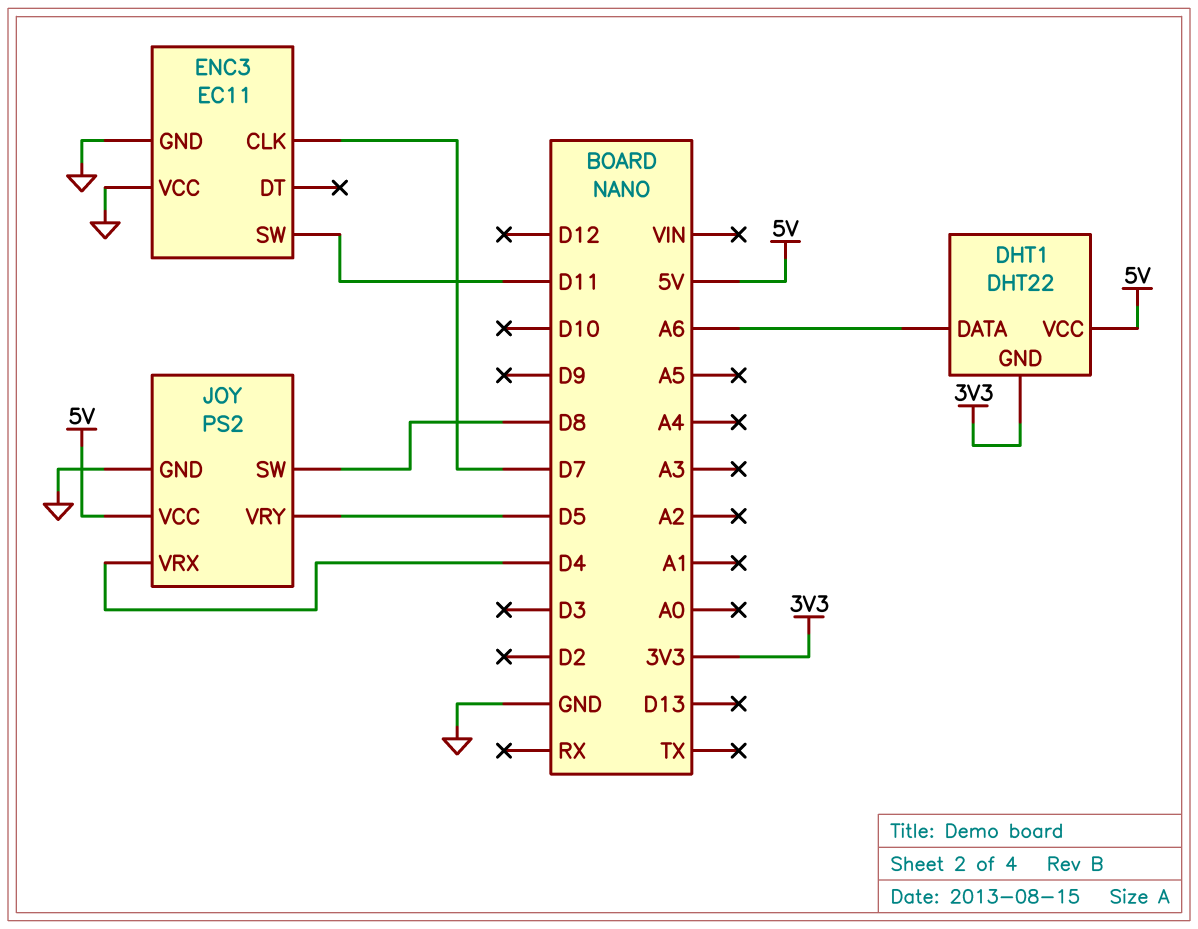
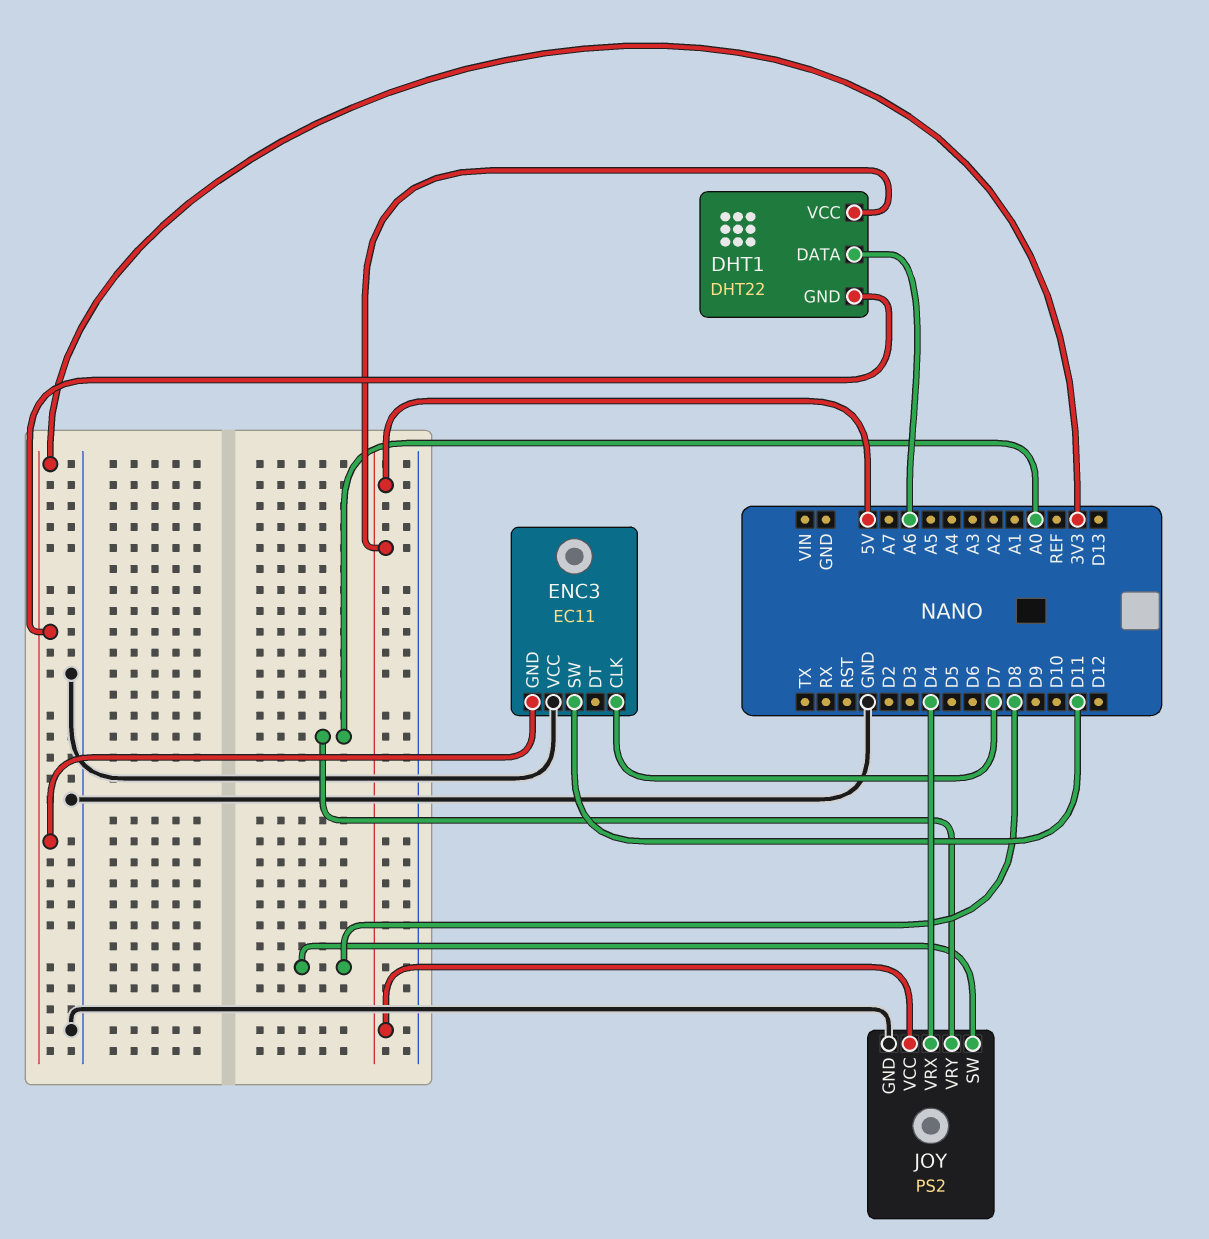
ENC3 pin GND: GND -> 3V3
JOY pin VRY: D5 -> A0

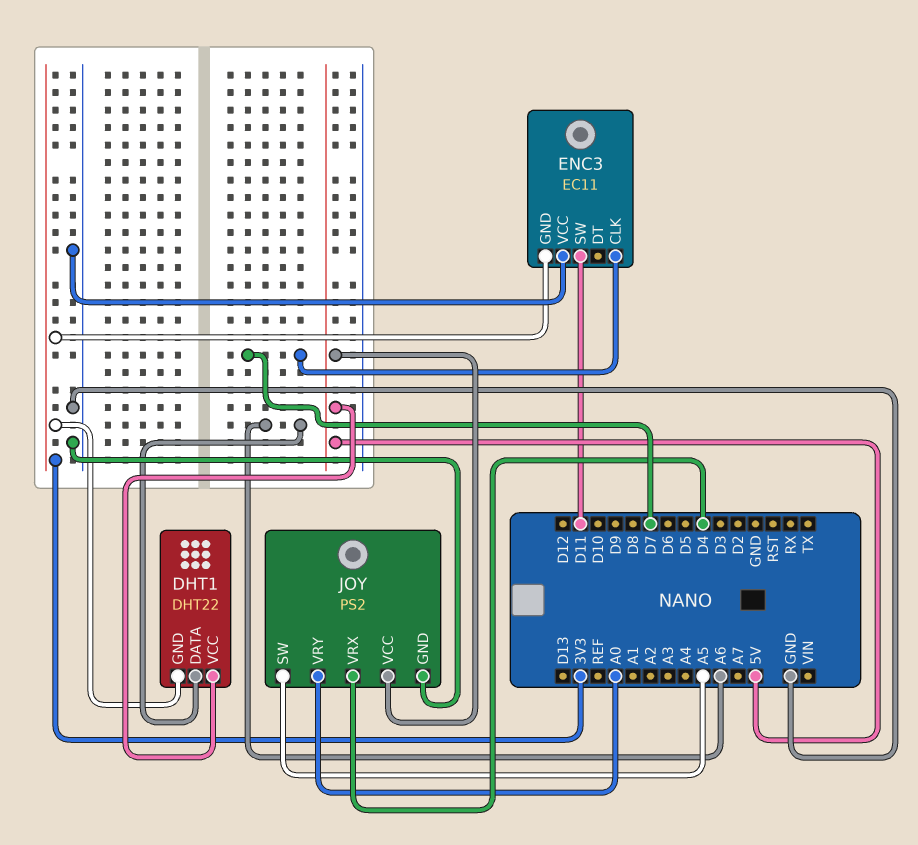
JOY pin SW: D8 -> A5

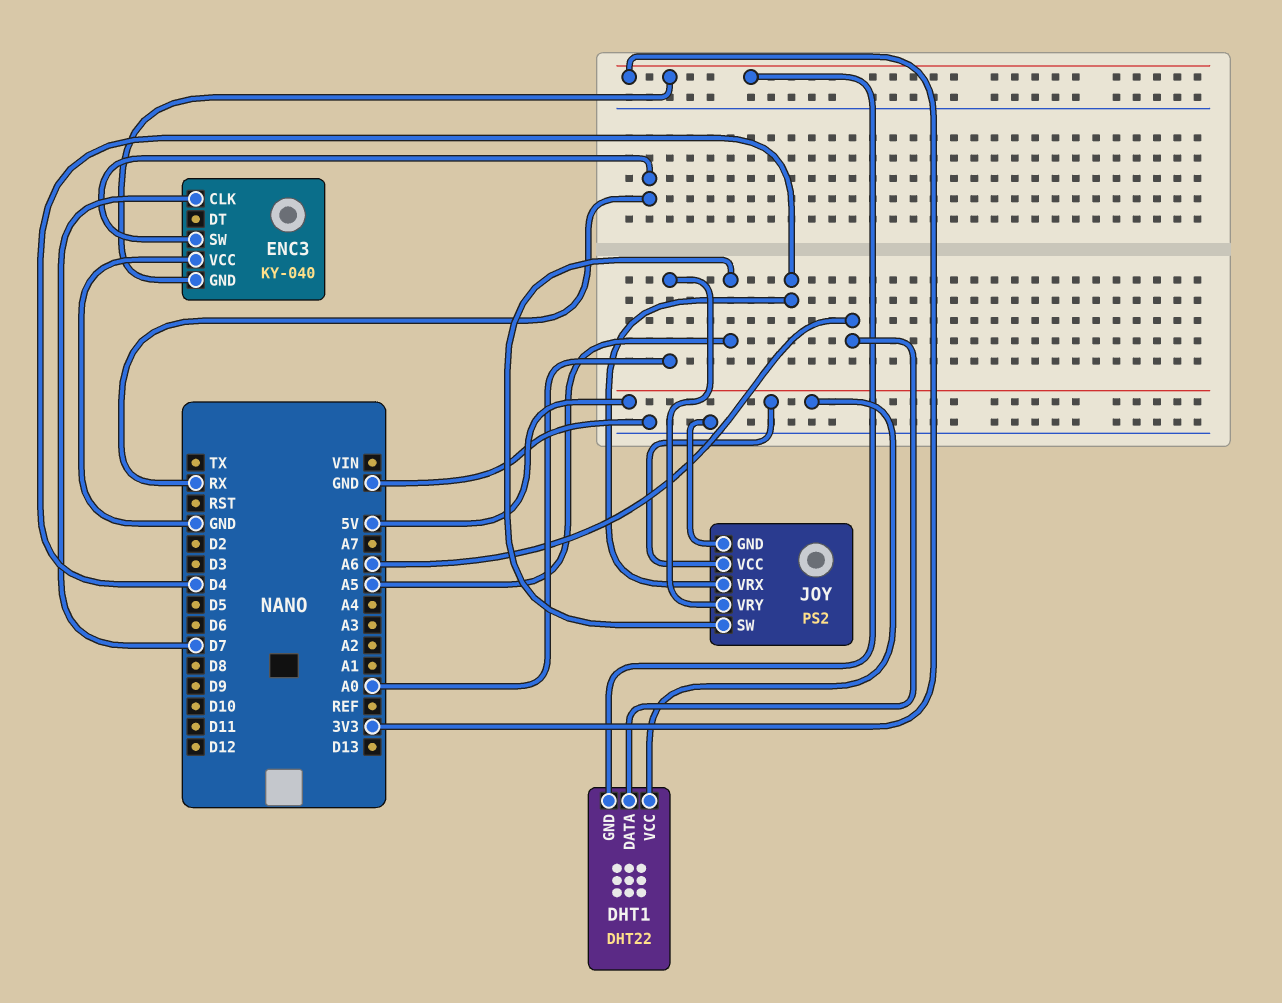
ENC3: EC11 -> KY-040
ENC3 pin SW: D11 -> RX

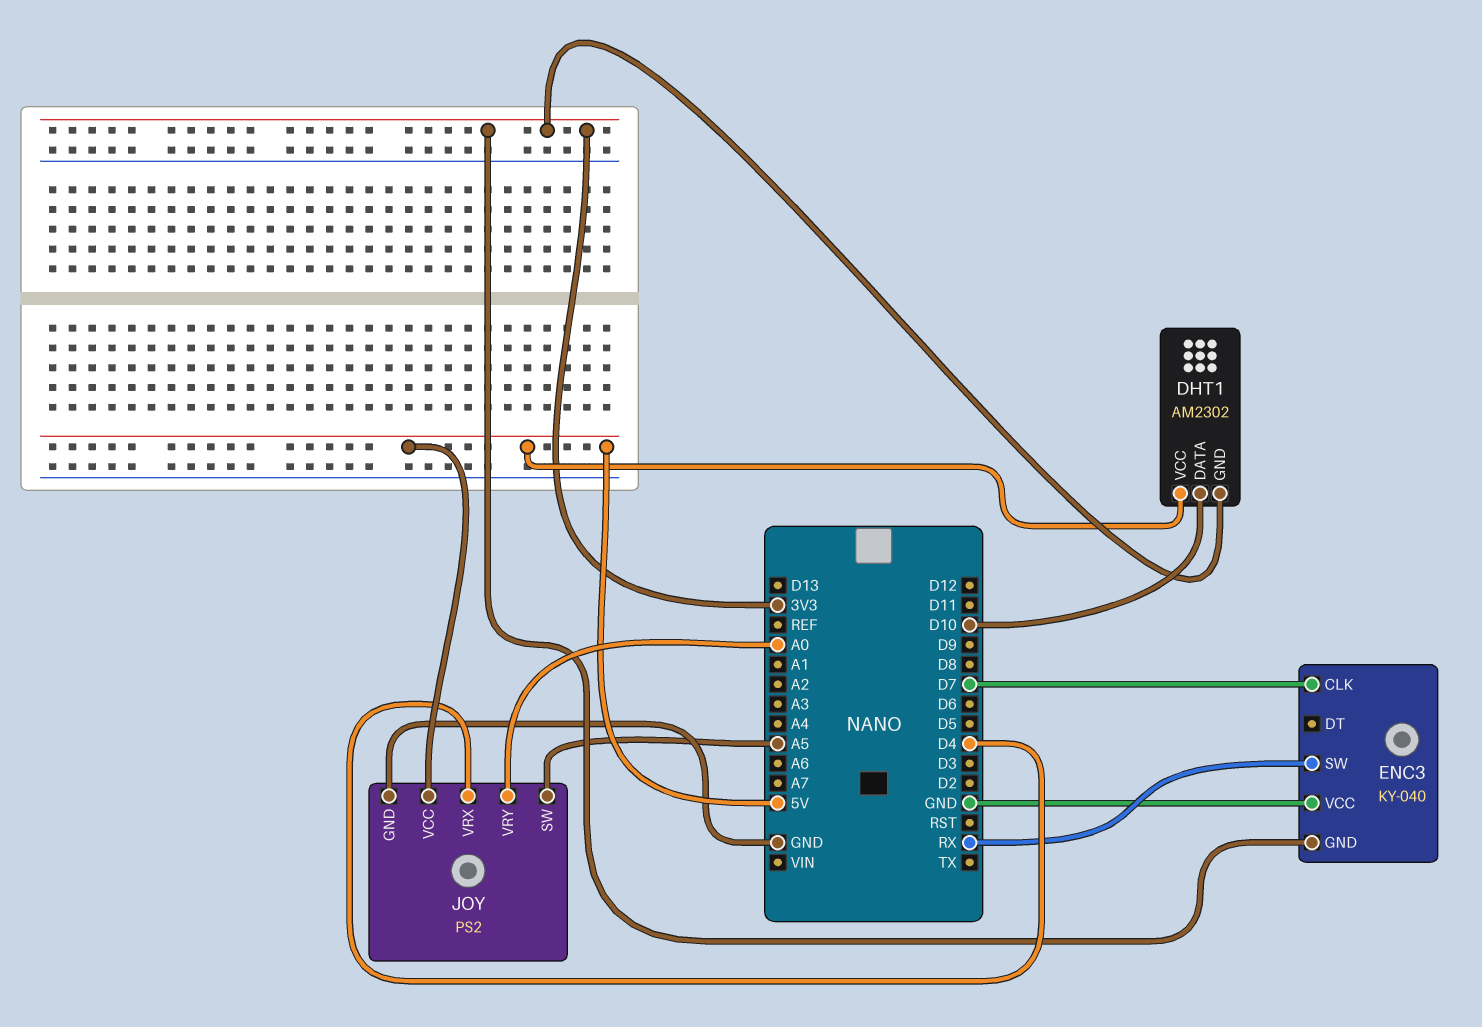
DHT1: DHT22 -> AM2302
DHT1 pin DATA: A6 -> D10

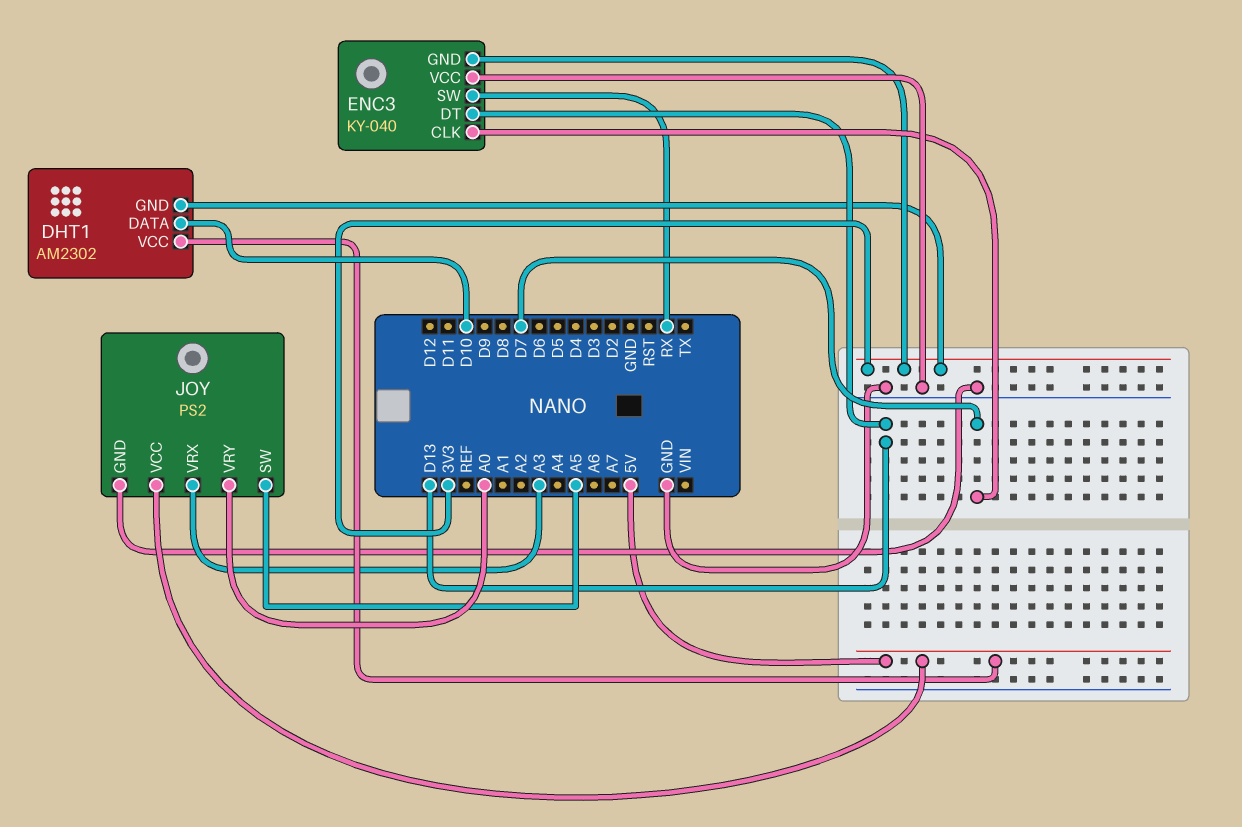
ENC3 pin DT: none -> D13
JOY pin VRX: D4 -> A3

